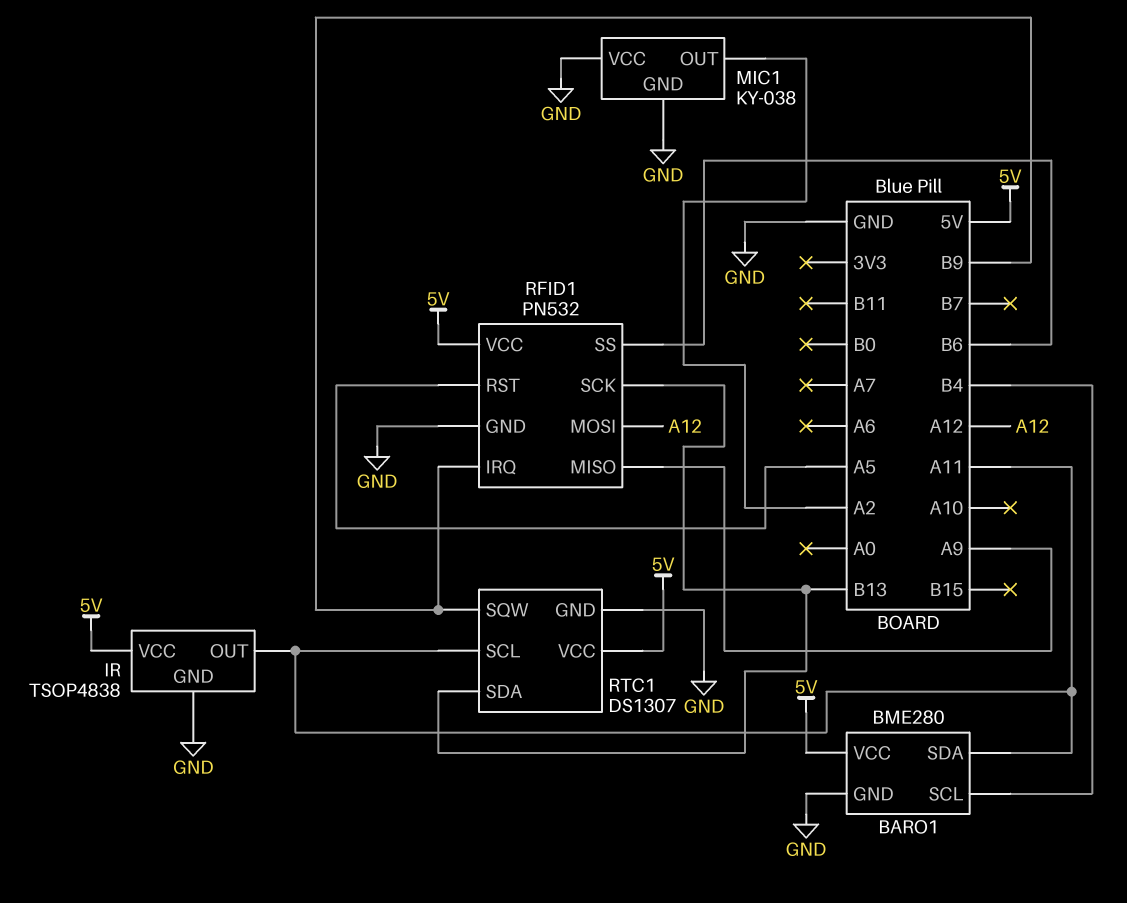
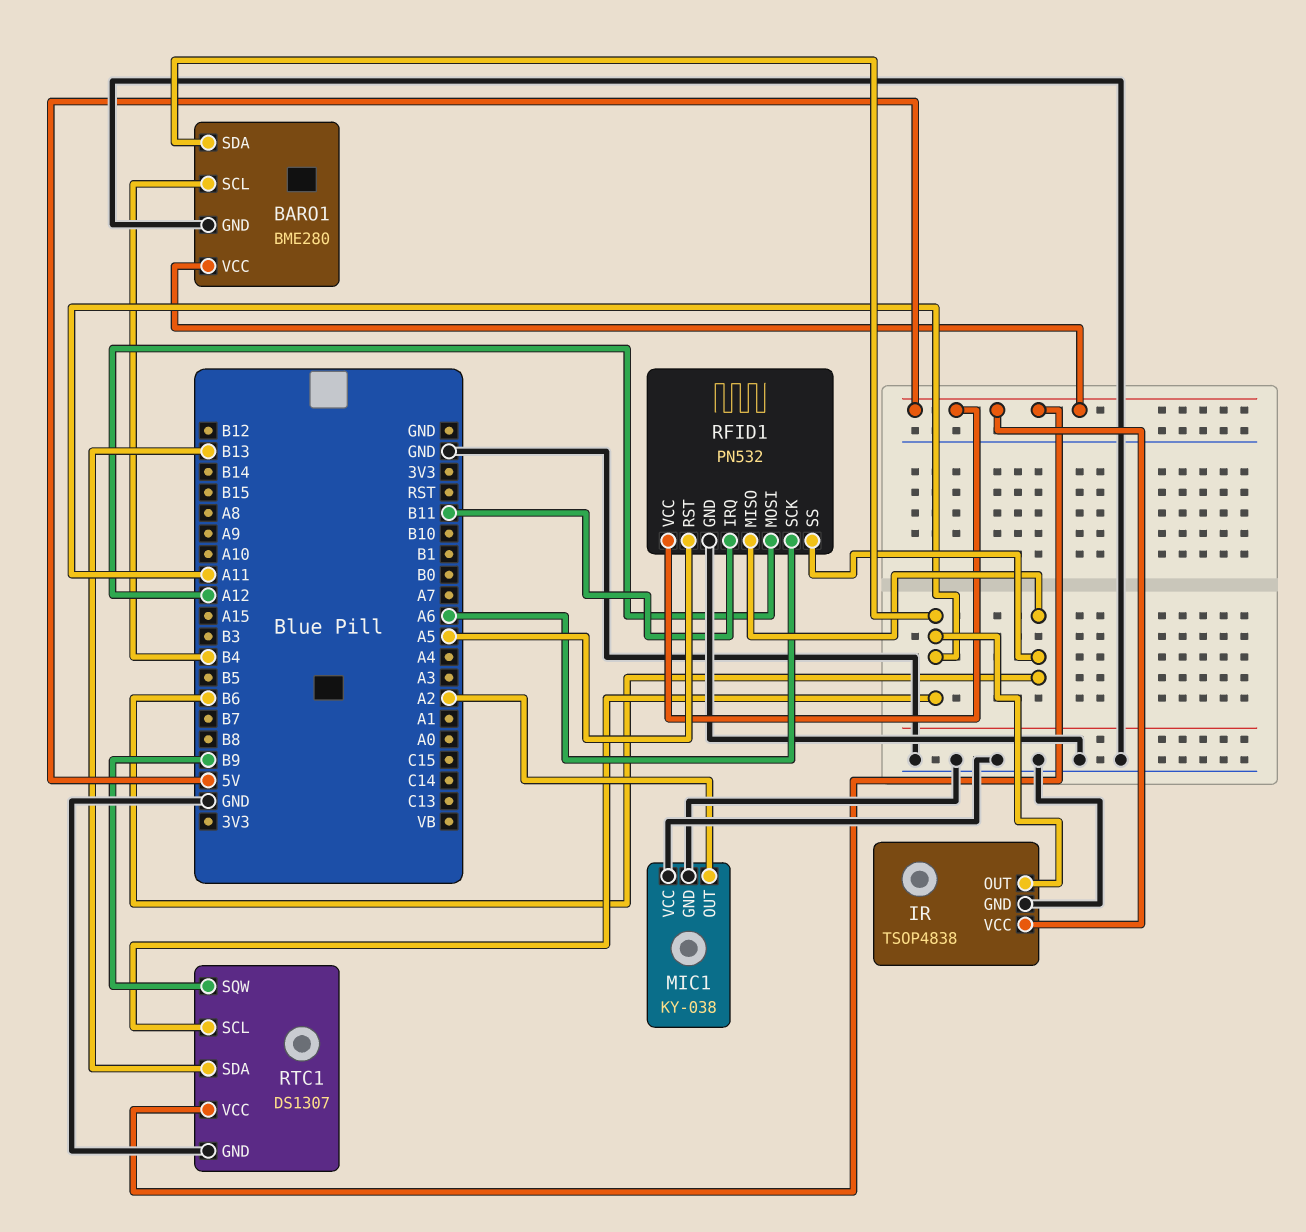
RFID1 pin IRQ: B9 -> B11
RFID1 pin MISO: A9 -> B6
RFID1 pin SCK: B13 -> A6

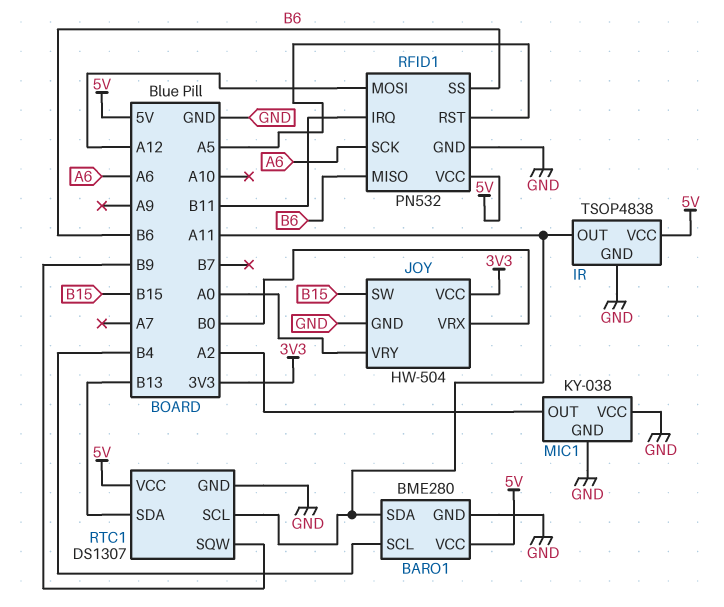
JOY: none -> HW-504
JOY pin GND: none -> GND
JOY pin SW: none -> B15
JOY pin VCC: none -> 3V3
JOY pin VRX: none -> B0
JOY pin VRY: none -> A0

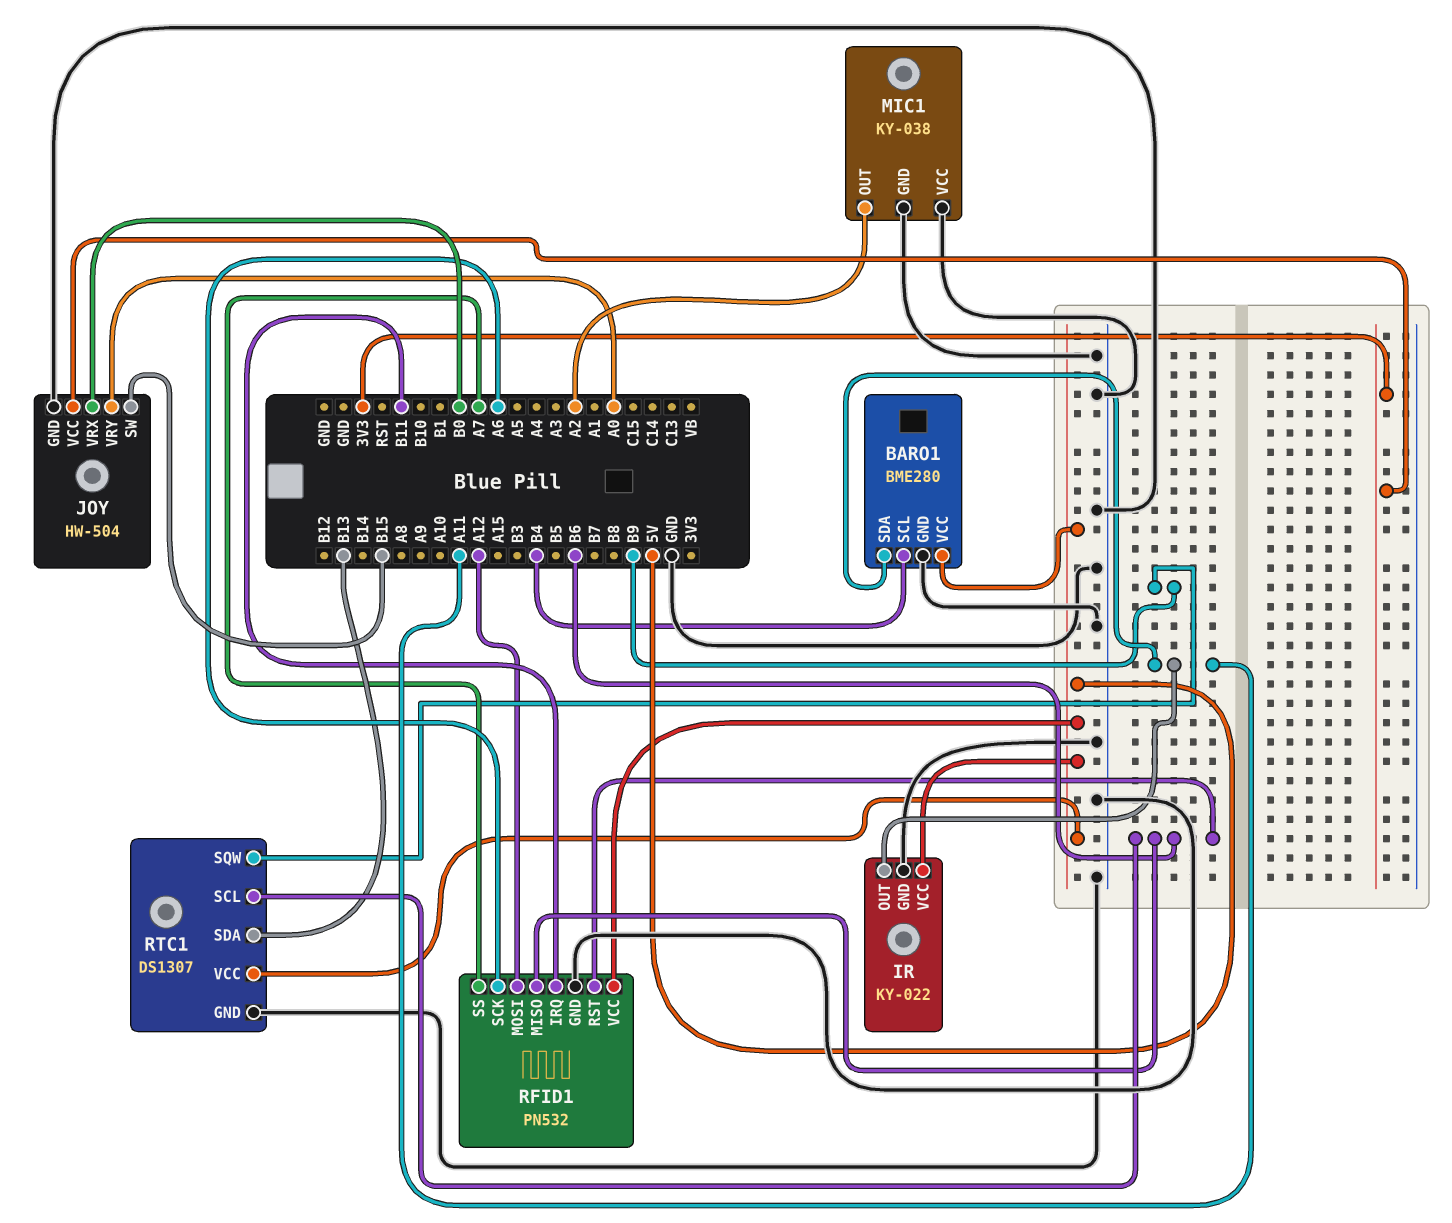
IR: TSOP4838 -> KY-022
RFID1 pin RST: A5 -> B6
RFID1 pin SS: B6 -> A7
RTC1 pin SCL: A11 -> B6

